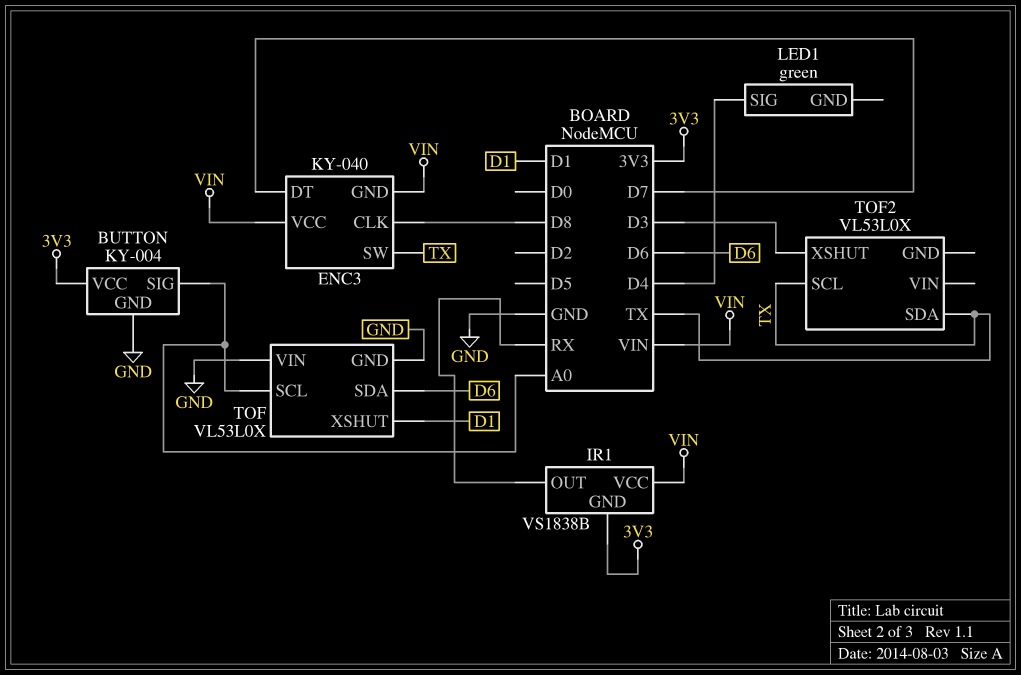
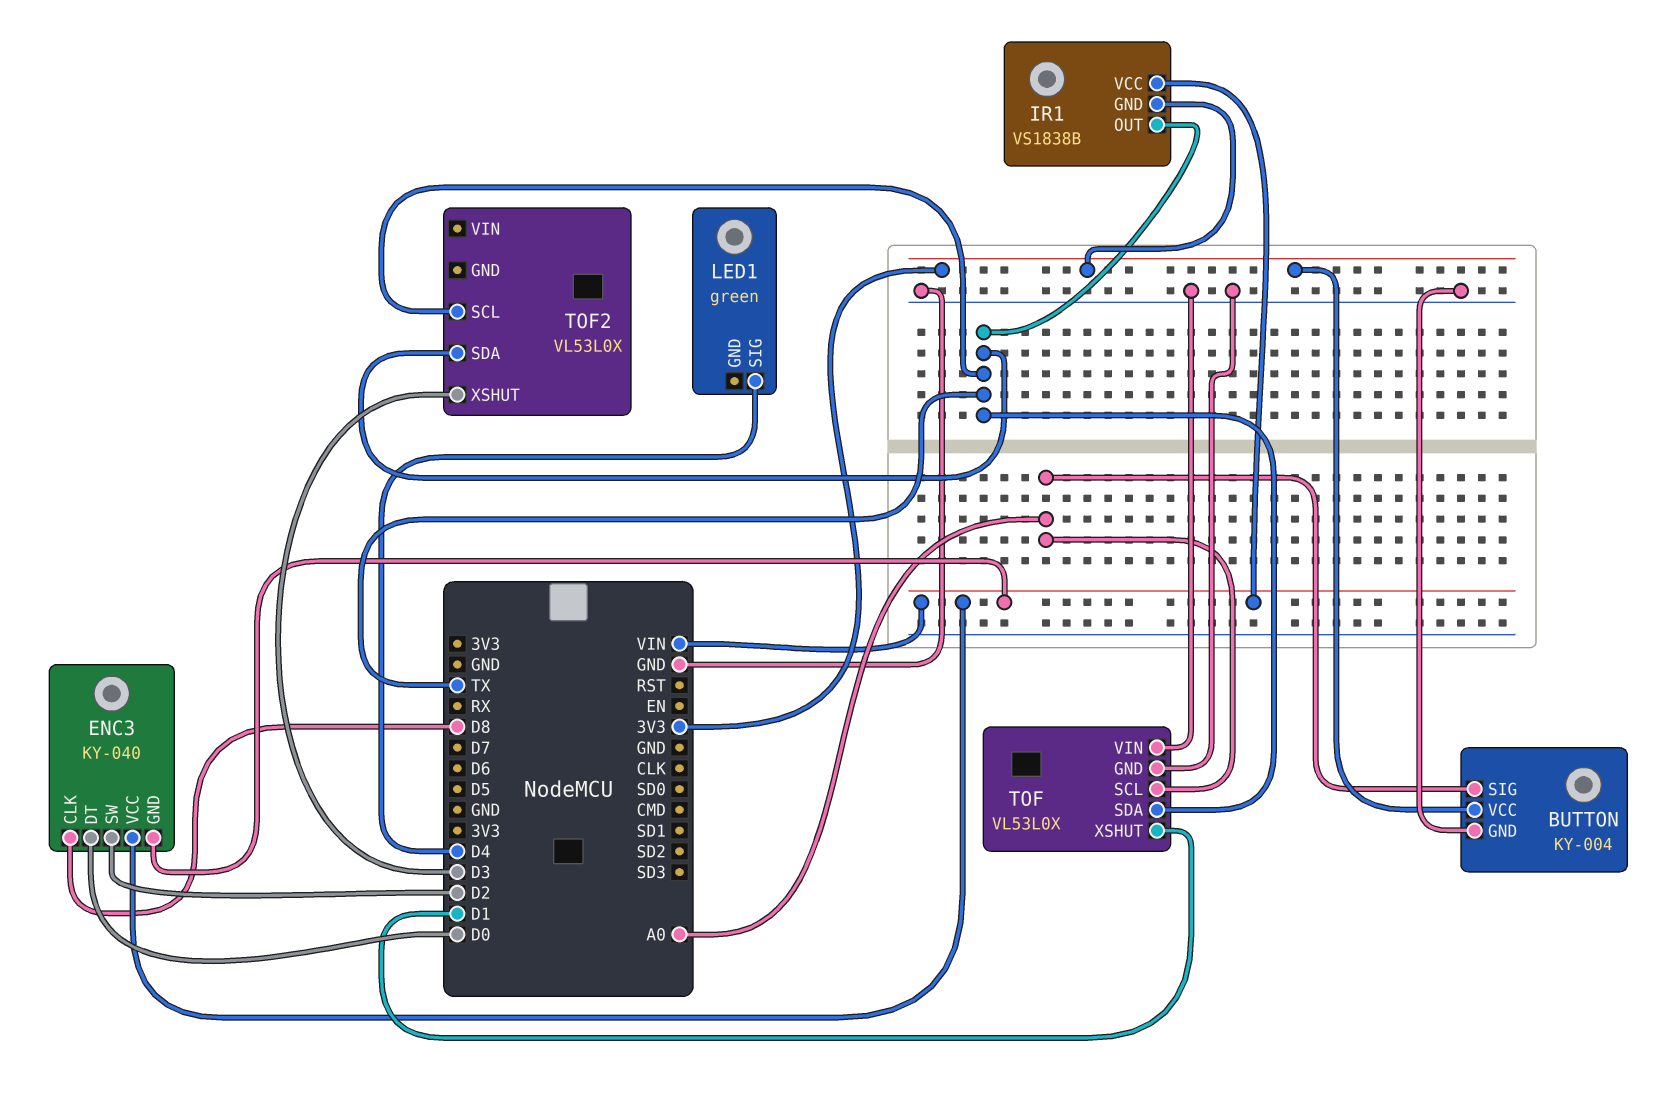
ENC3 pin DT: D7 -> D0
ENC3 pin SW: TX -> D2
IR1 pin OUT: RX -> TX
TOF pin SDA: D6 -> TX

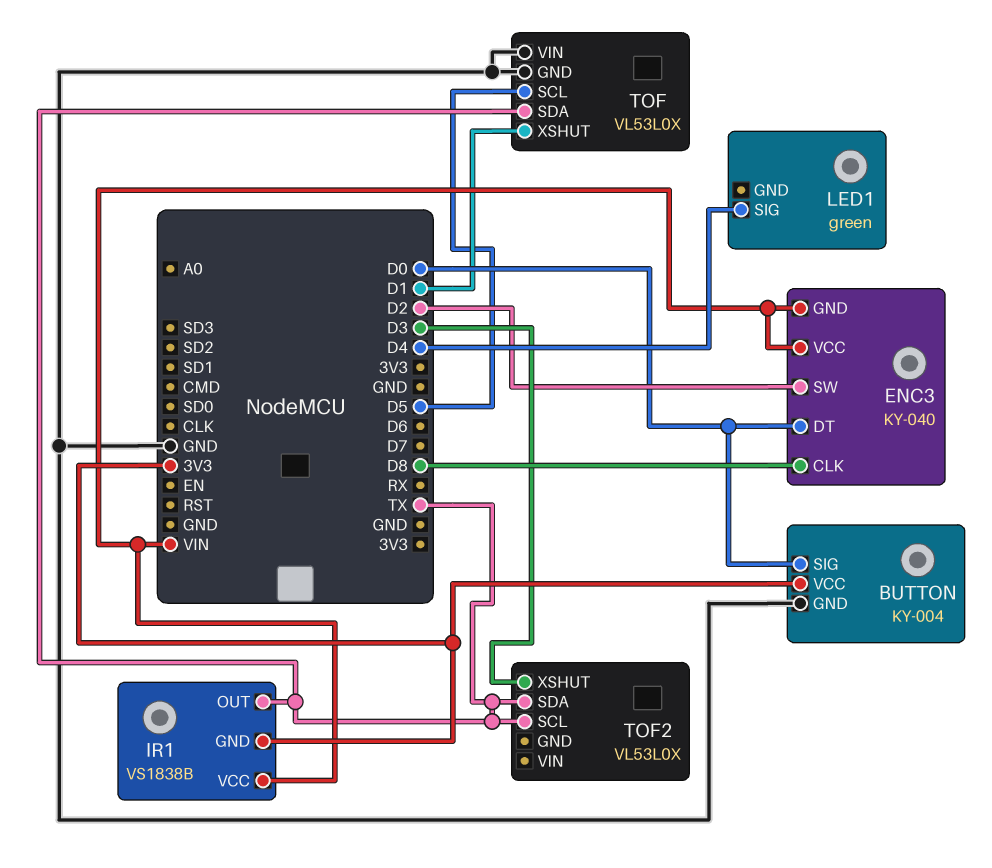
BUTTON pin SIG: A0 -> D0
TOF pin SCL: A0 -> D5

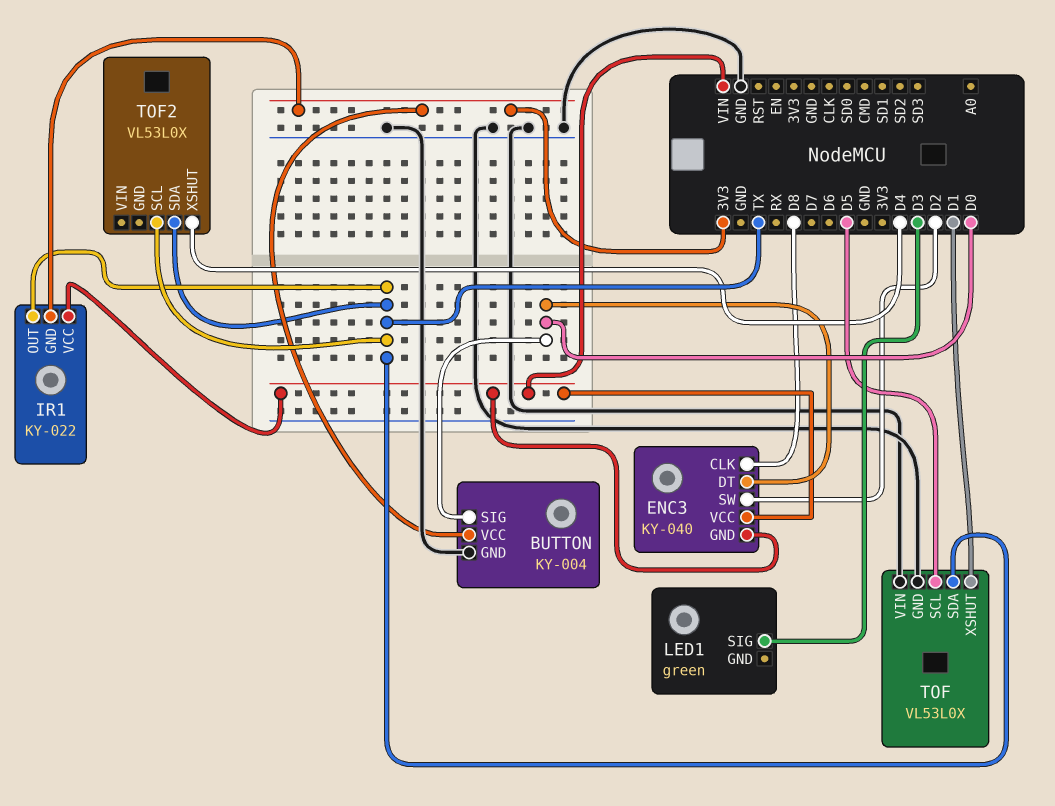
IR1: VS1838B -> KY-022
LED1 pin SIG: D4 -> D3
TOF2 pin XSHUT: D3 -> D4

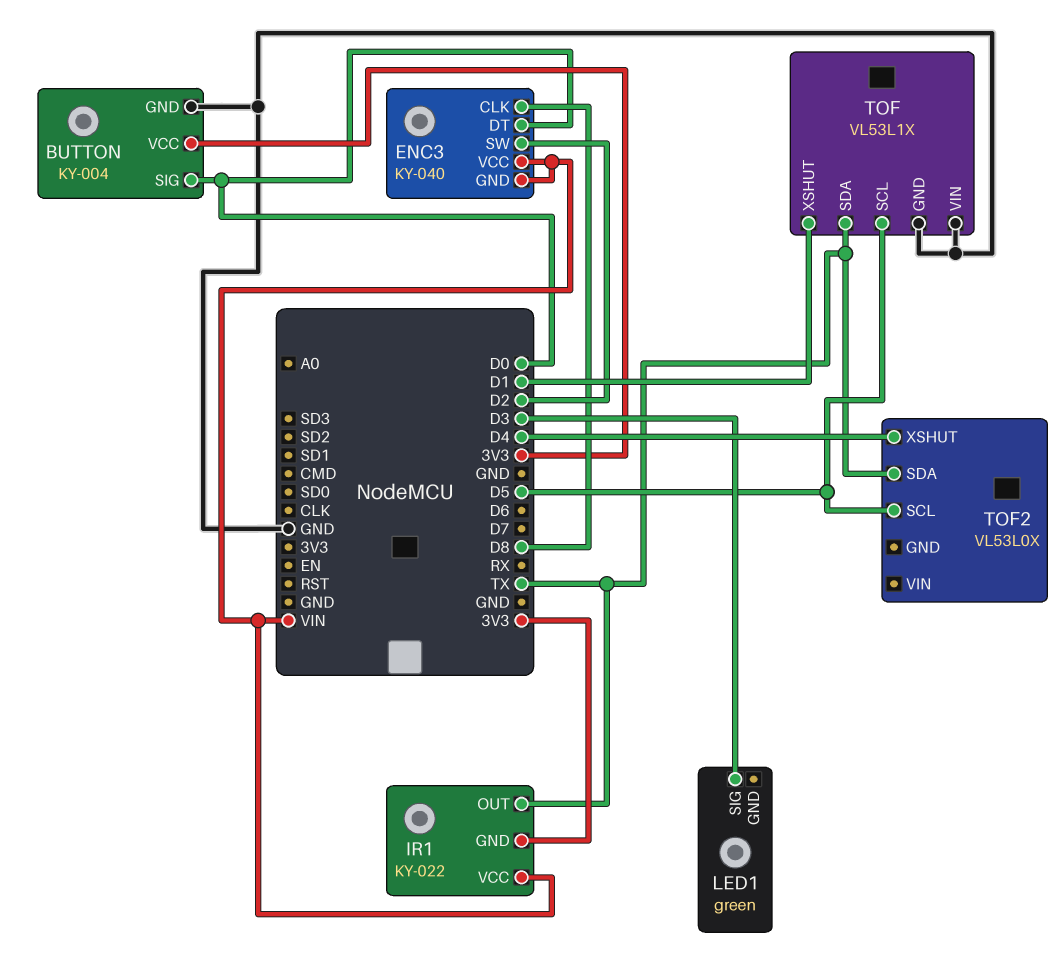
TOF: VL53L0X -> VL53L1X
TOF2 pin SCL: TX -> D5

